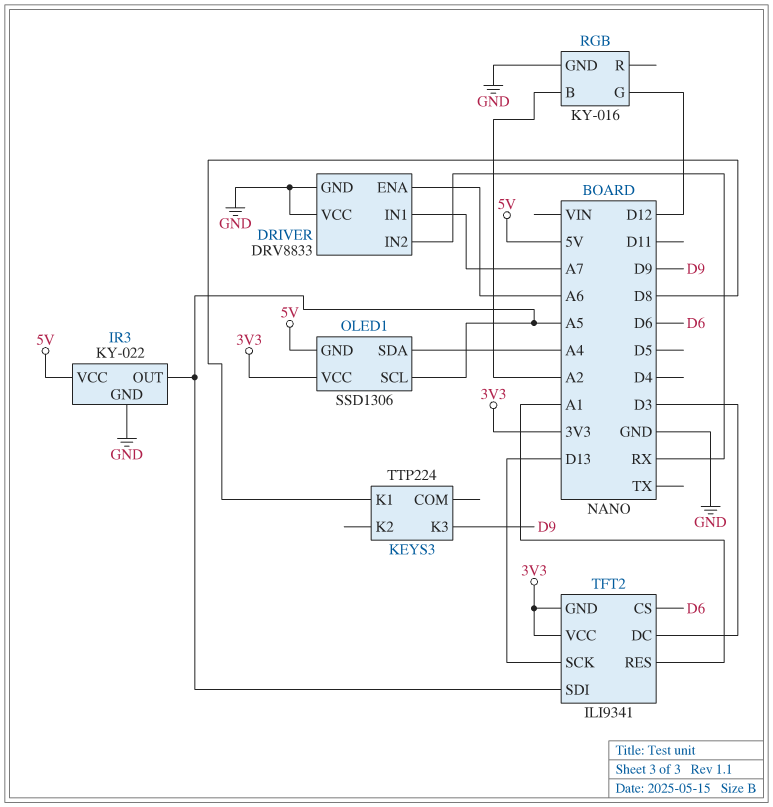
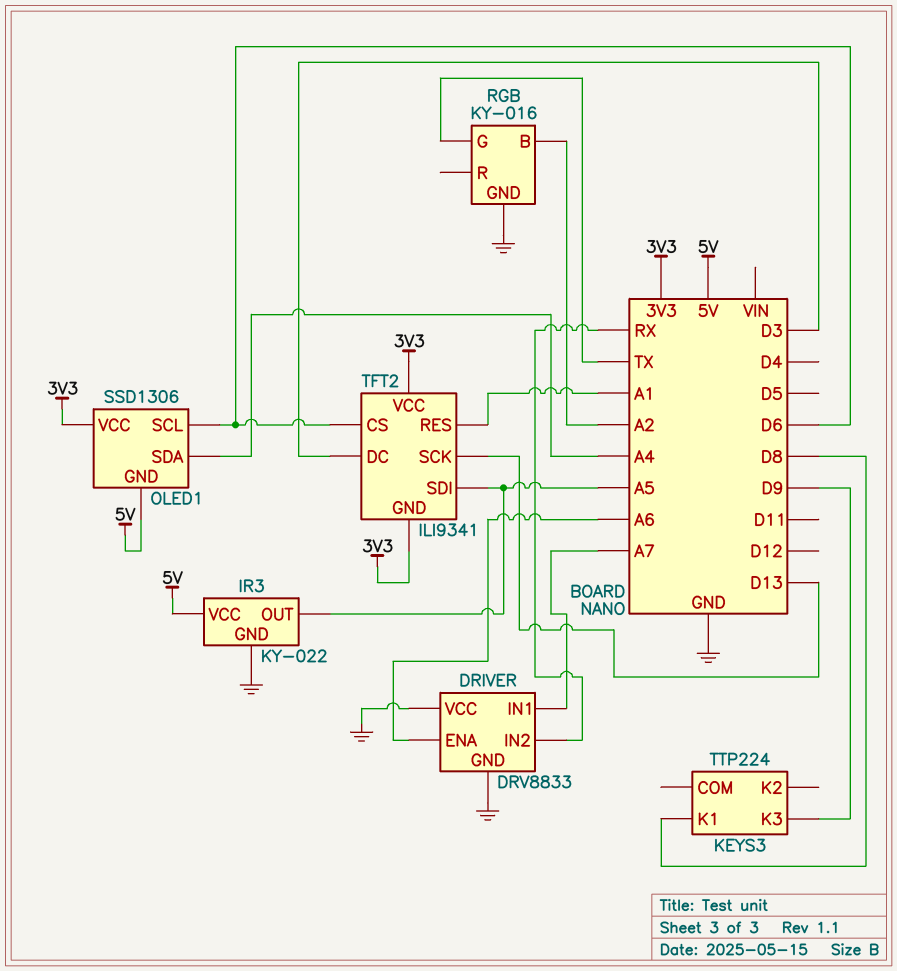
OLED1 pin SCL: A5 -> D6
RGB pin G: D12 -> TX

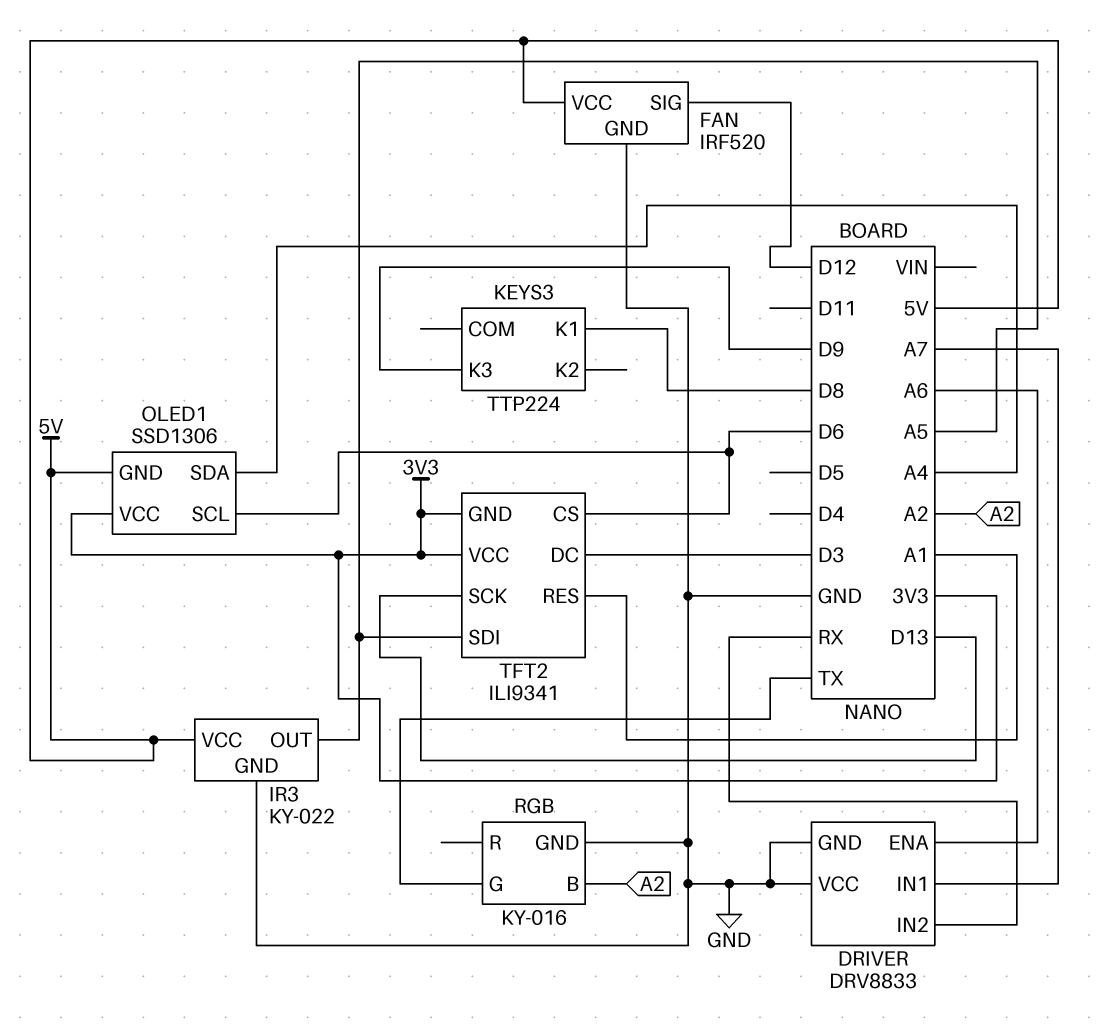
FAN: none -> IRF520
FAN pin GND: none -> GND
FAN pin SIG: none -> D12
FAN pin VCC: none -> 5V

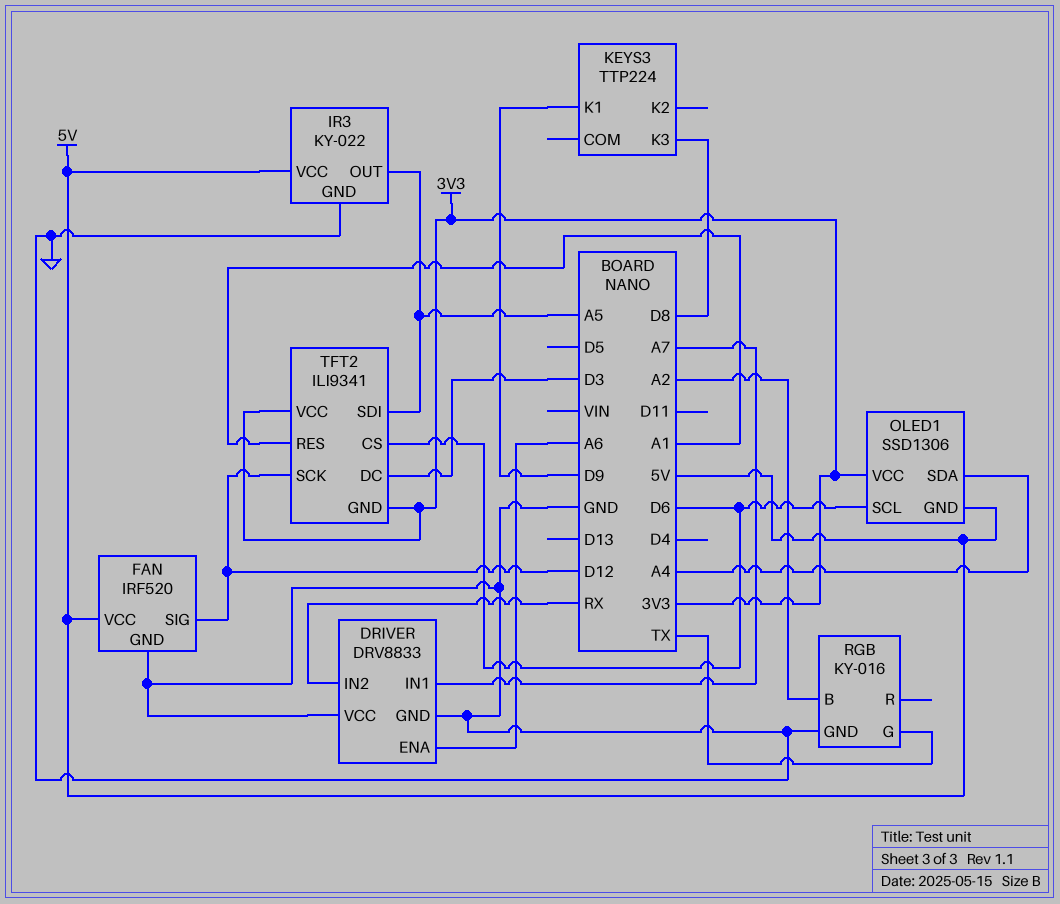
KEYS3 pin K1: D8 -> D9
KEYS3 pin K3: D9 -> D8
TFT2 pin SCK: D13 -> D12

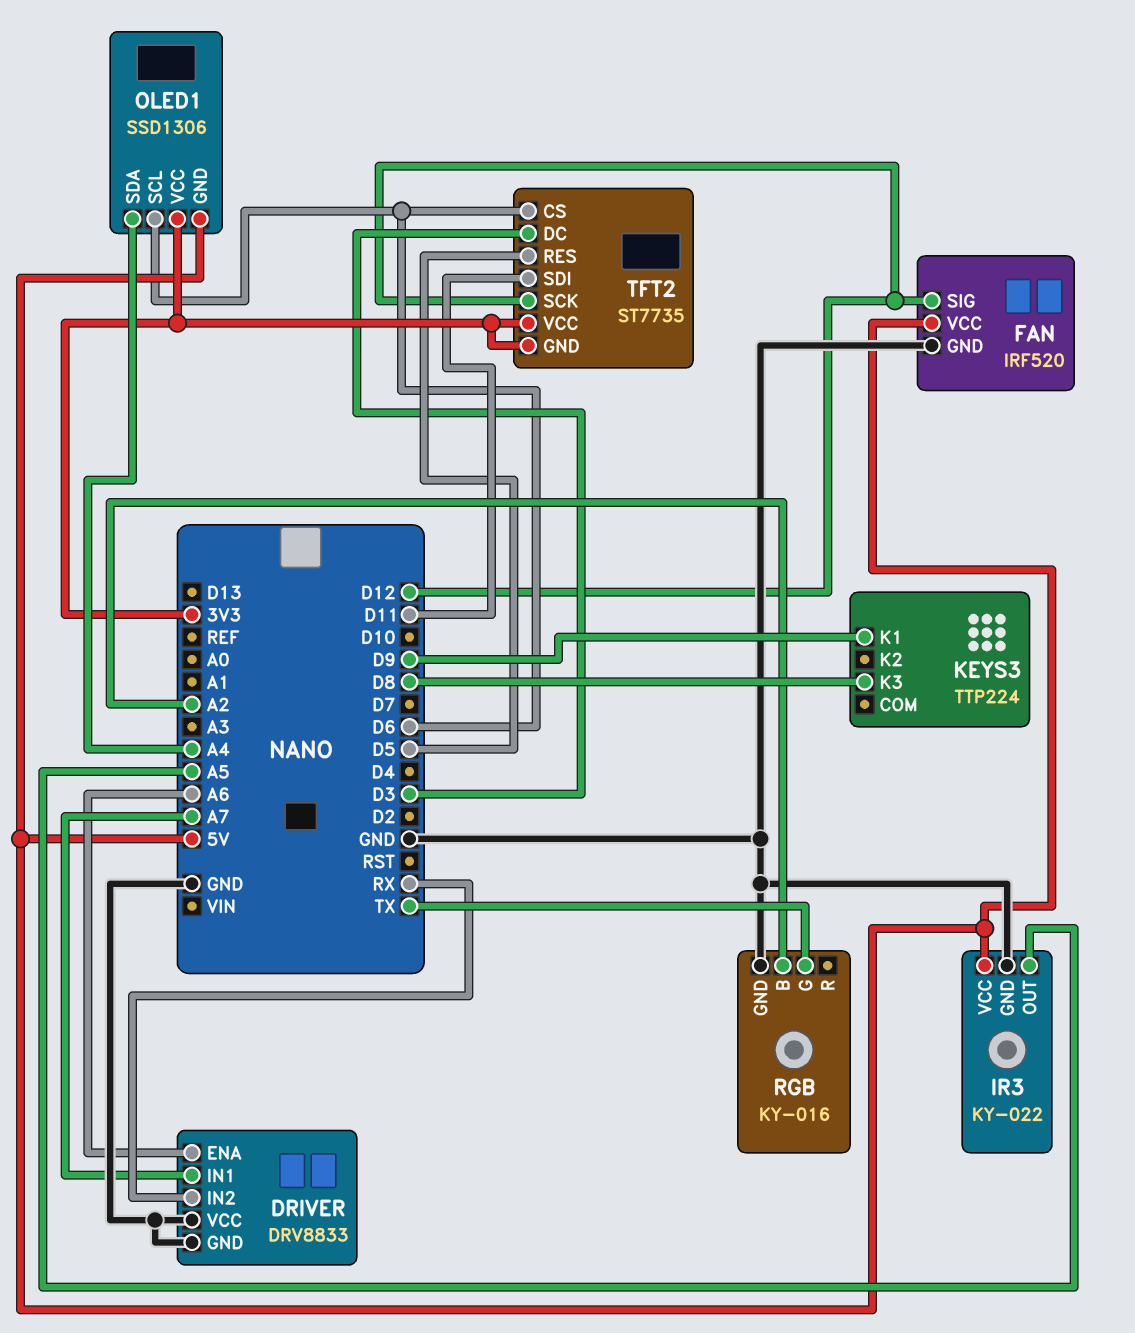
TFT2: ILI9341 -> ST7735
TFT2 pin RES: A1 -> D5
TFT2 pin SDI: A5 -> D11

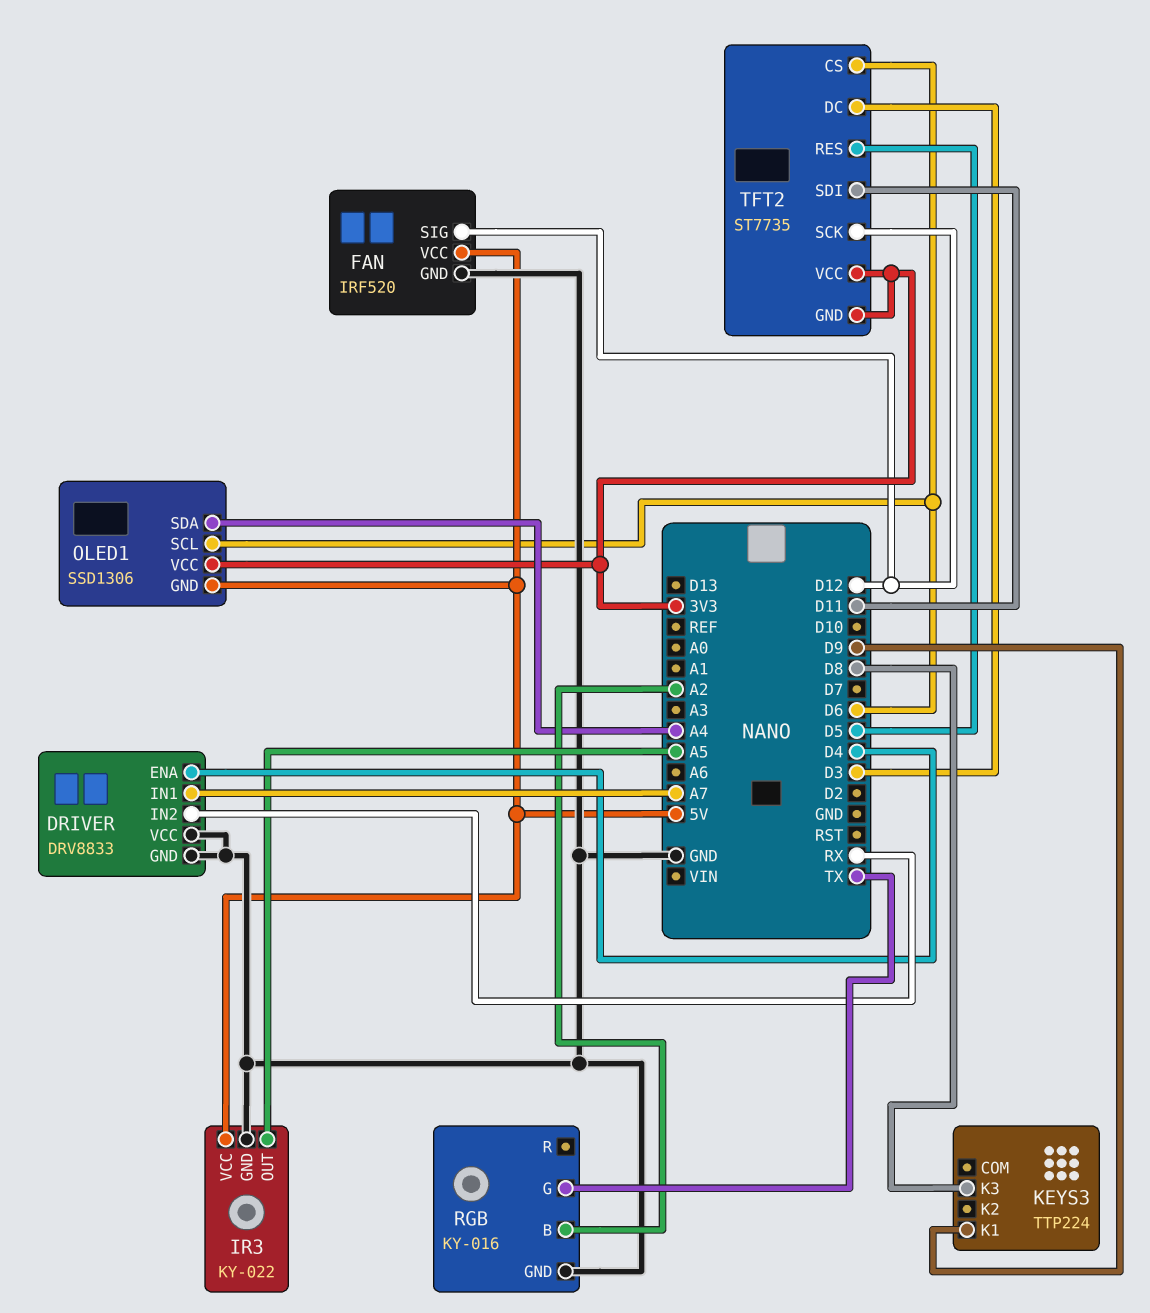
DRIVER pin ENA: A6 -> D4

